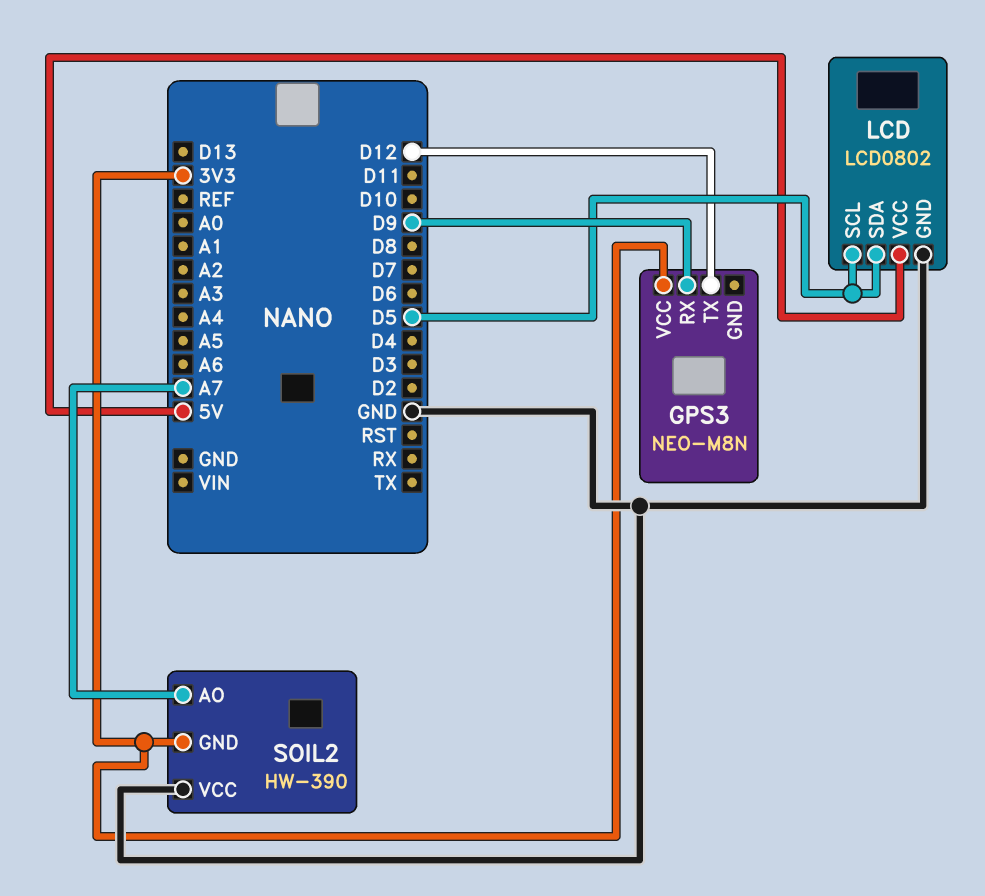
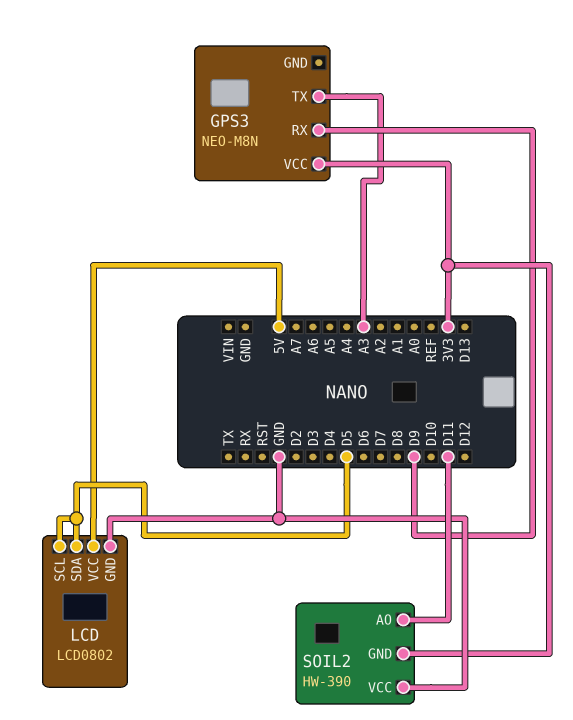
GPS3 pin TX: D12 -> A3
SOIL2 pin AO: A7 -> D11

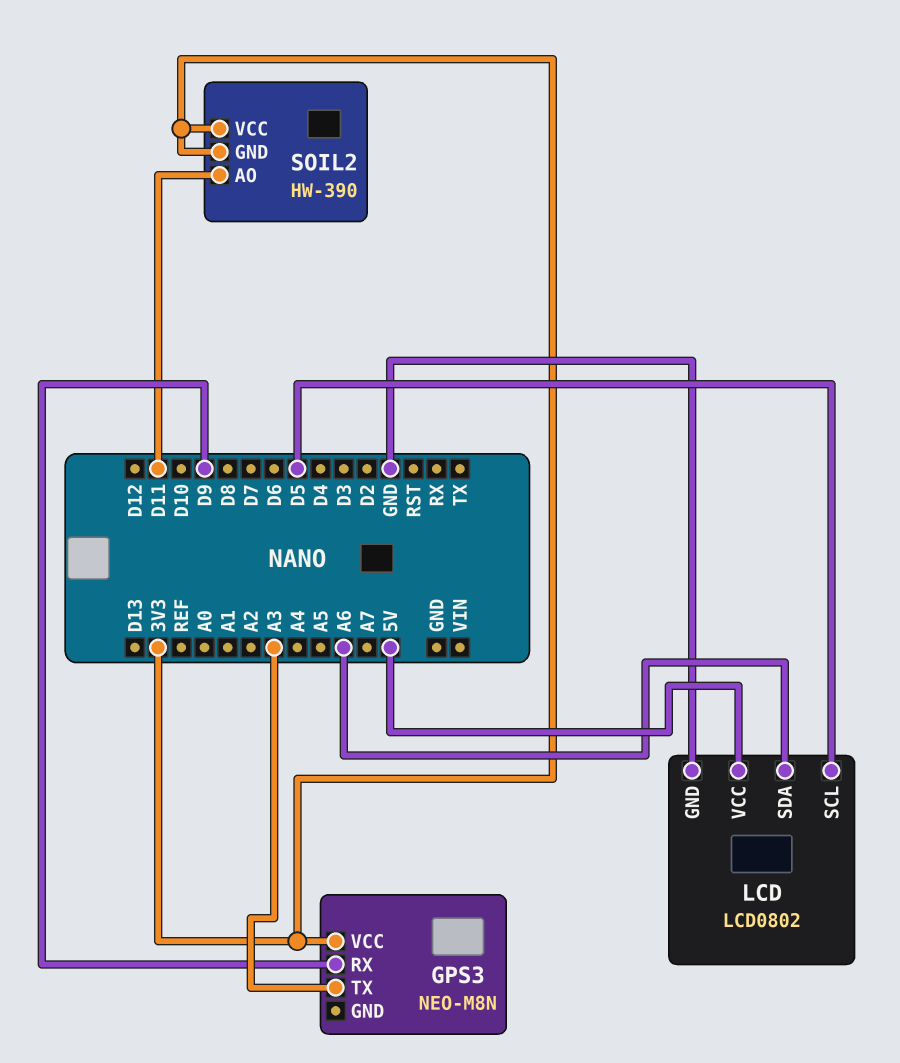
LCD pin SDA: D5 -> A6
SOIL2 pin VCC: GND -> 3V3

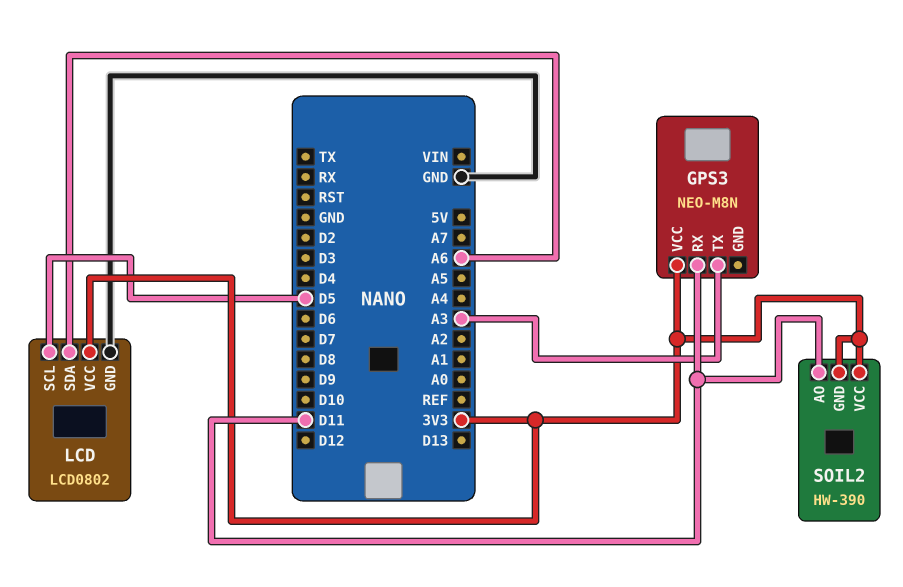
GPS3 pin RX: D9 -> D11
LCD pin VCC: 5V -> 3V3

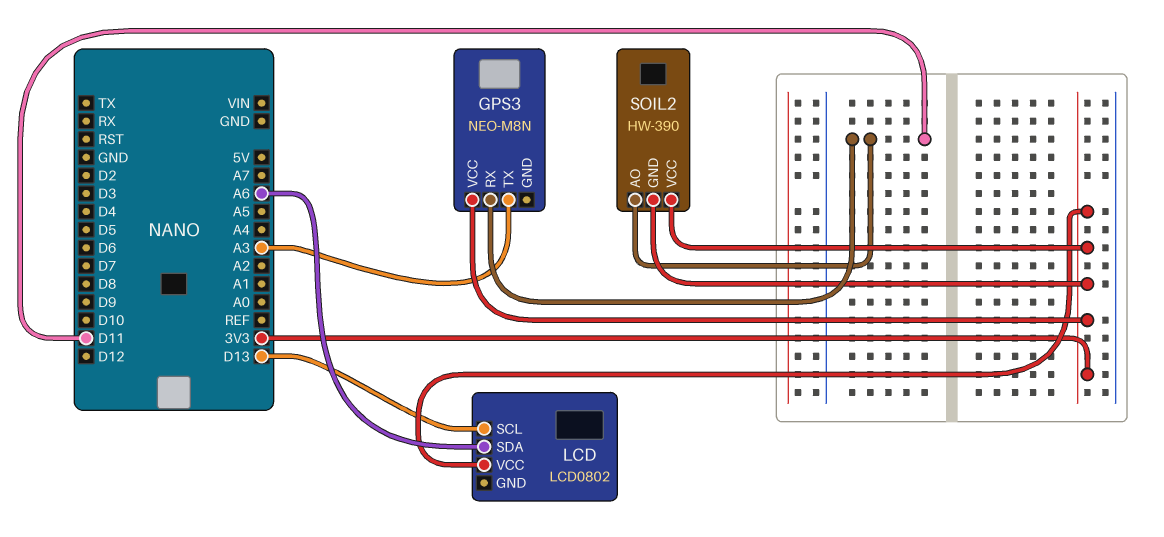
LCD pin GND: GND -> none
LCD pin SCL: D5 -> D13

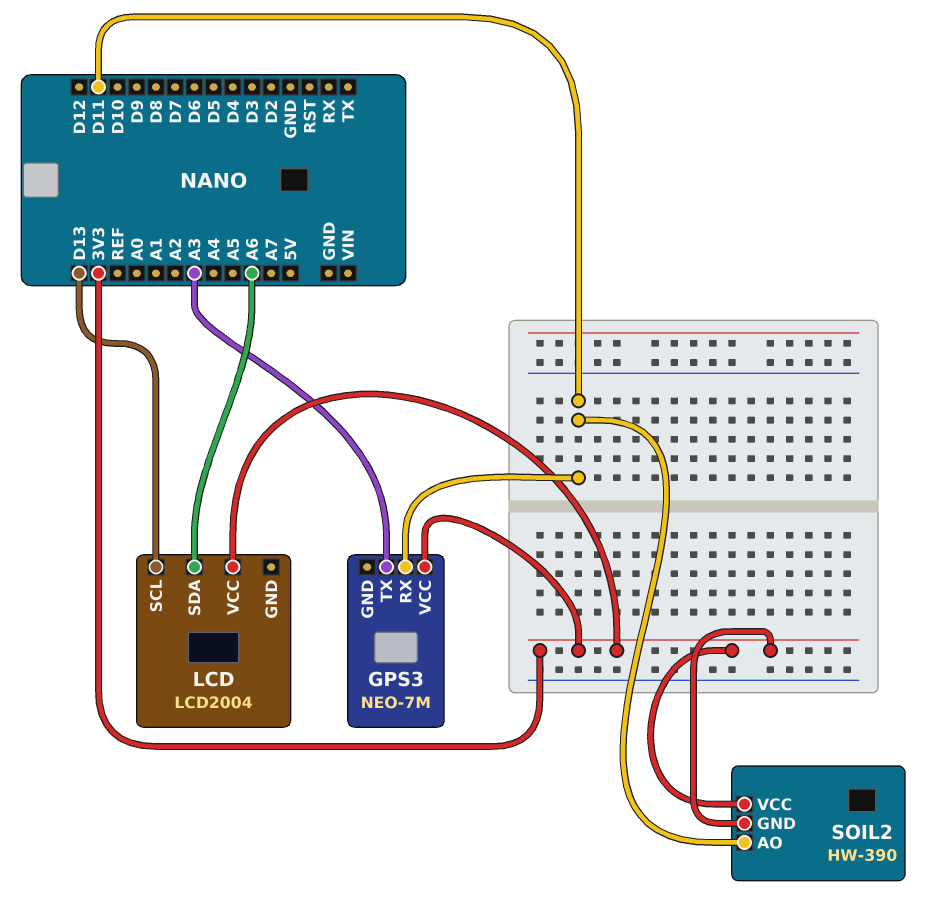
GPS3: NEO-M8N -> NEO-7M
LCD: LCD0802 -> LCD2004

